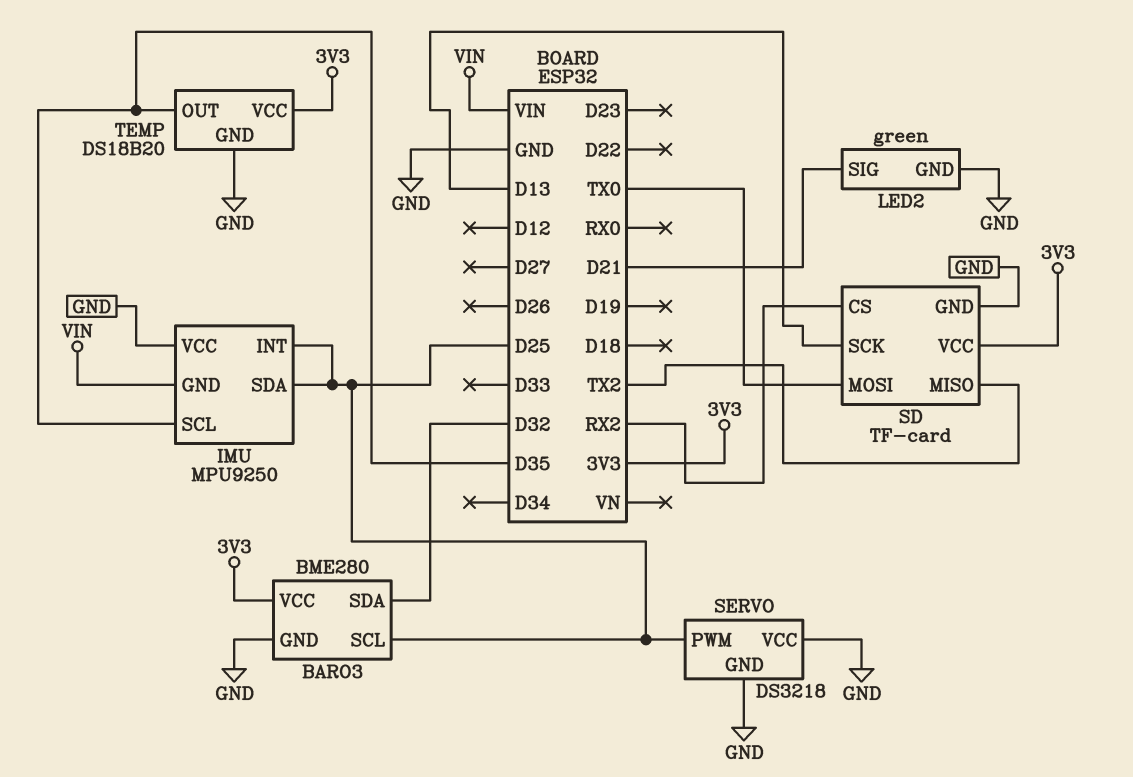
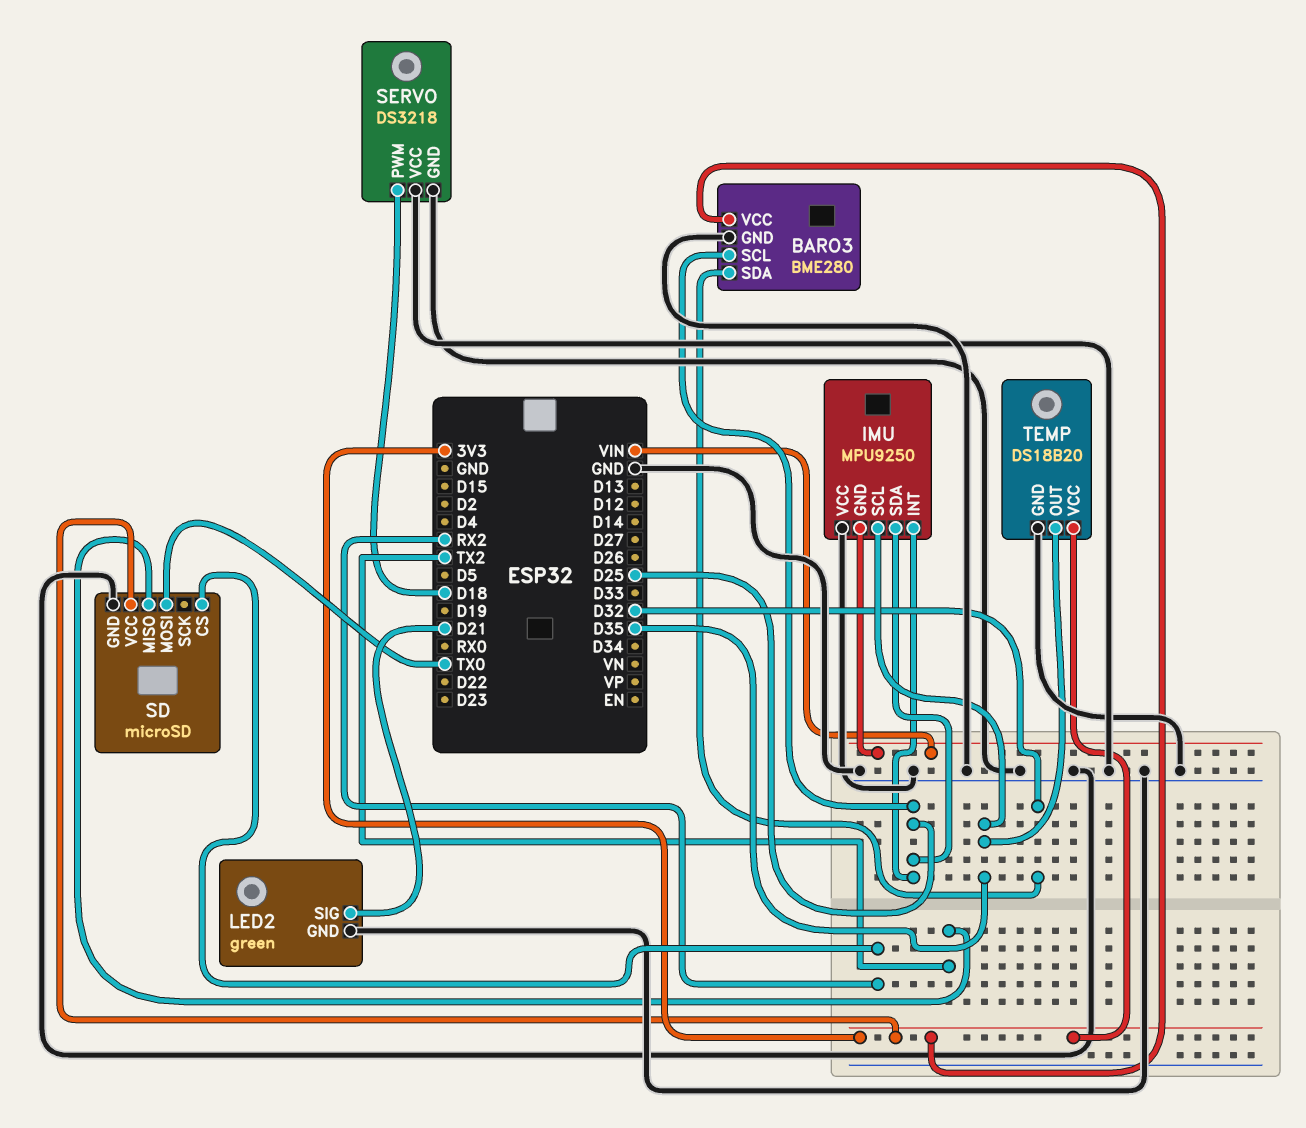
SD: TF-card -> microSD
SD pin SCK: D13 -> none
SERVO pin PWM: D25 -> D18

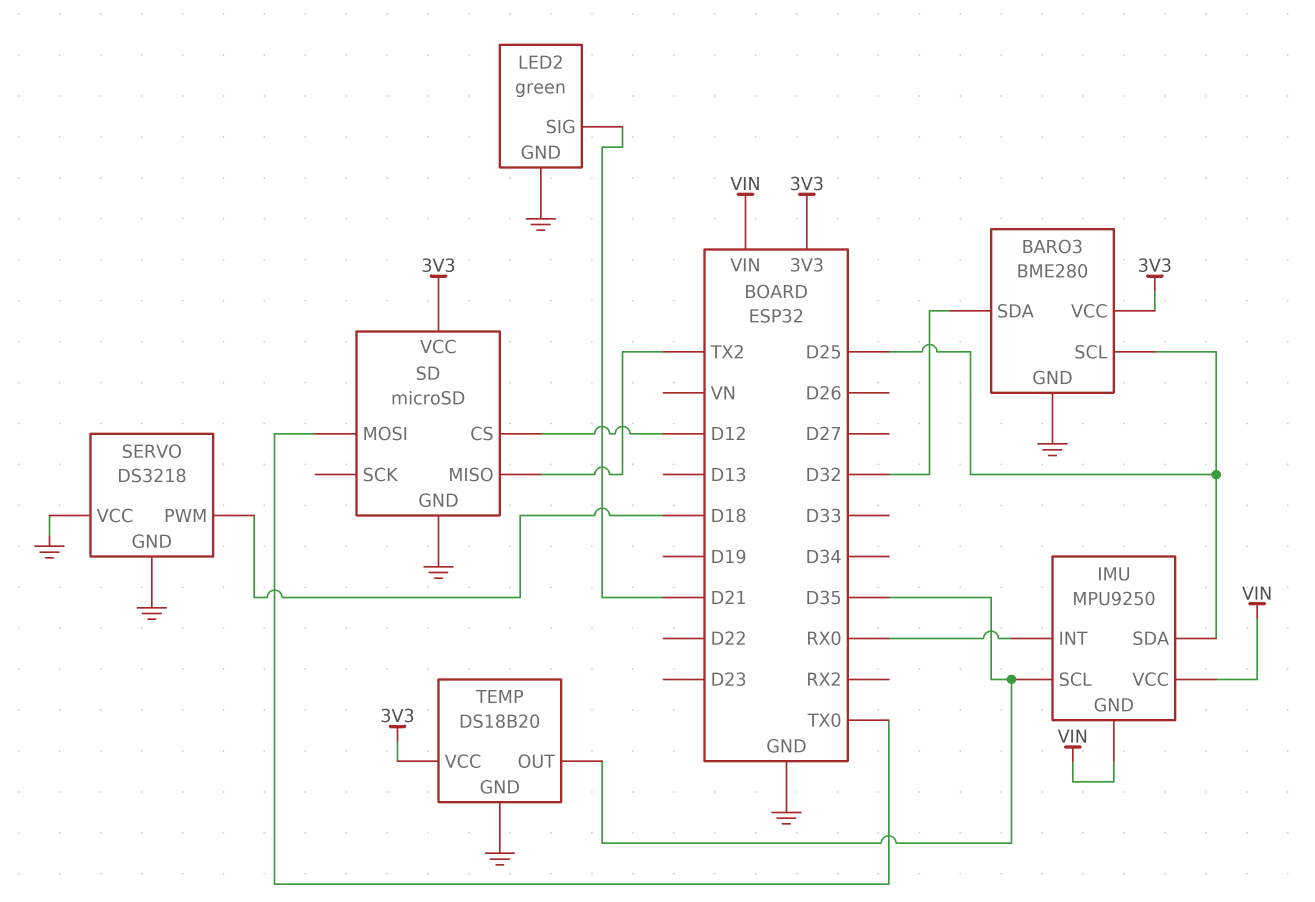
IMU pin INT: D25 -> RX0
IMU pin VCC: GND -> VIN
SD pin CS: RX2 -> D12

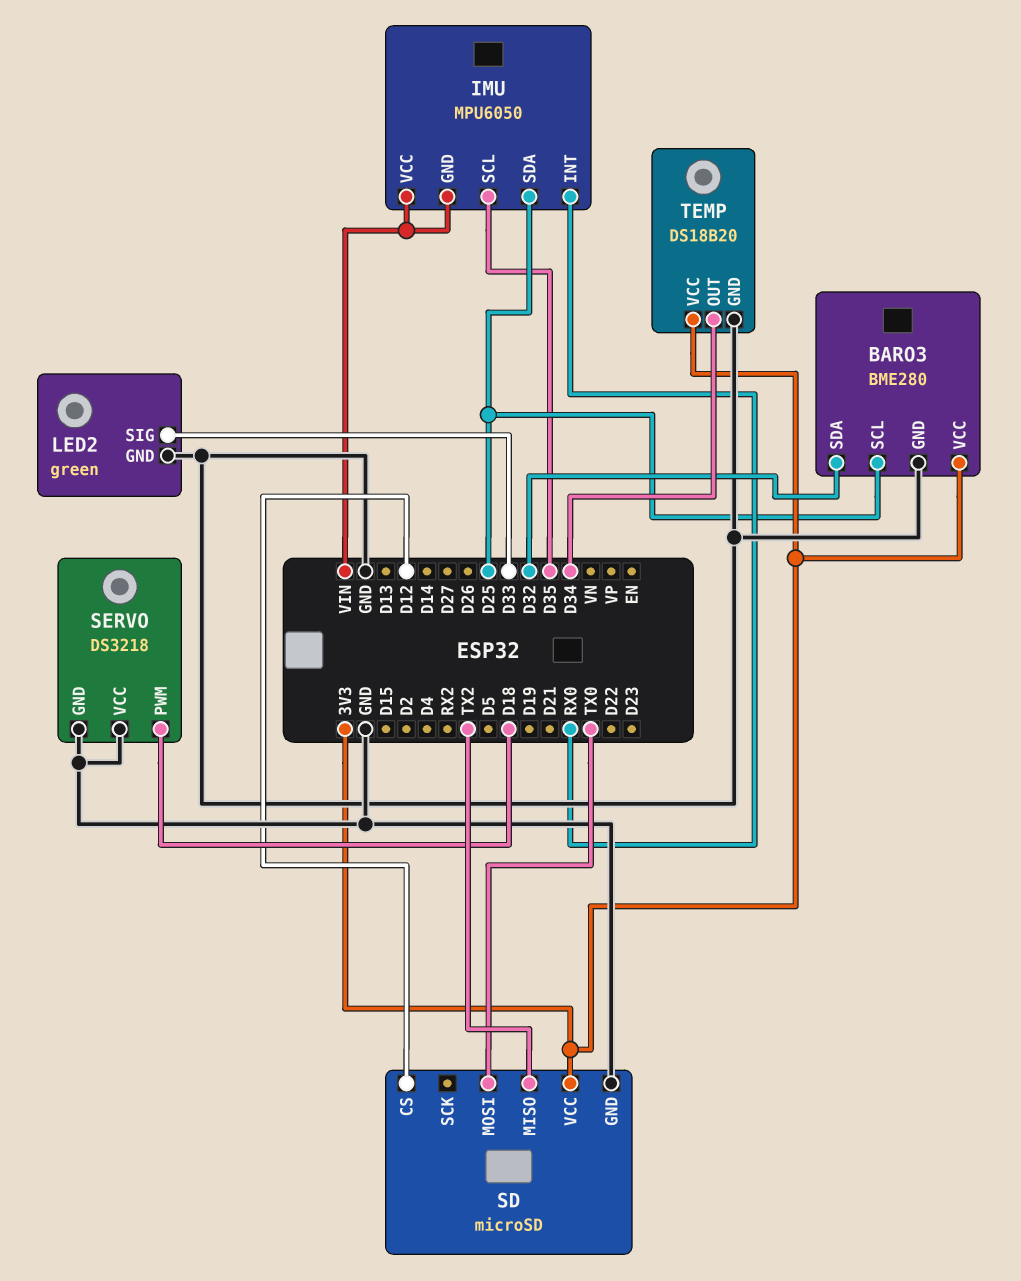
IMU: MPU9250 -> MPU6050
LED2 pin SIG: D21 -> D33
TEMP pin OUT: D35 -> D34

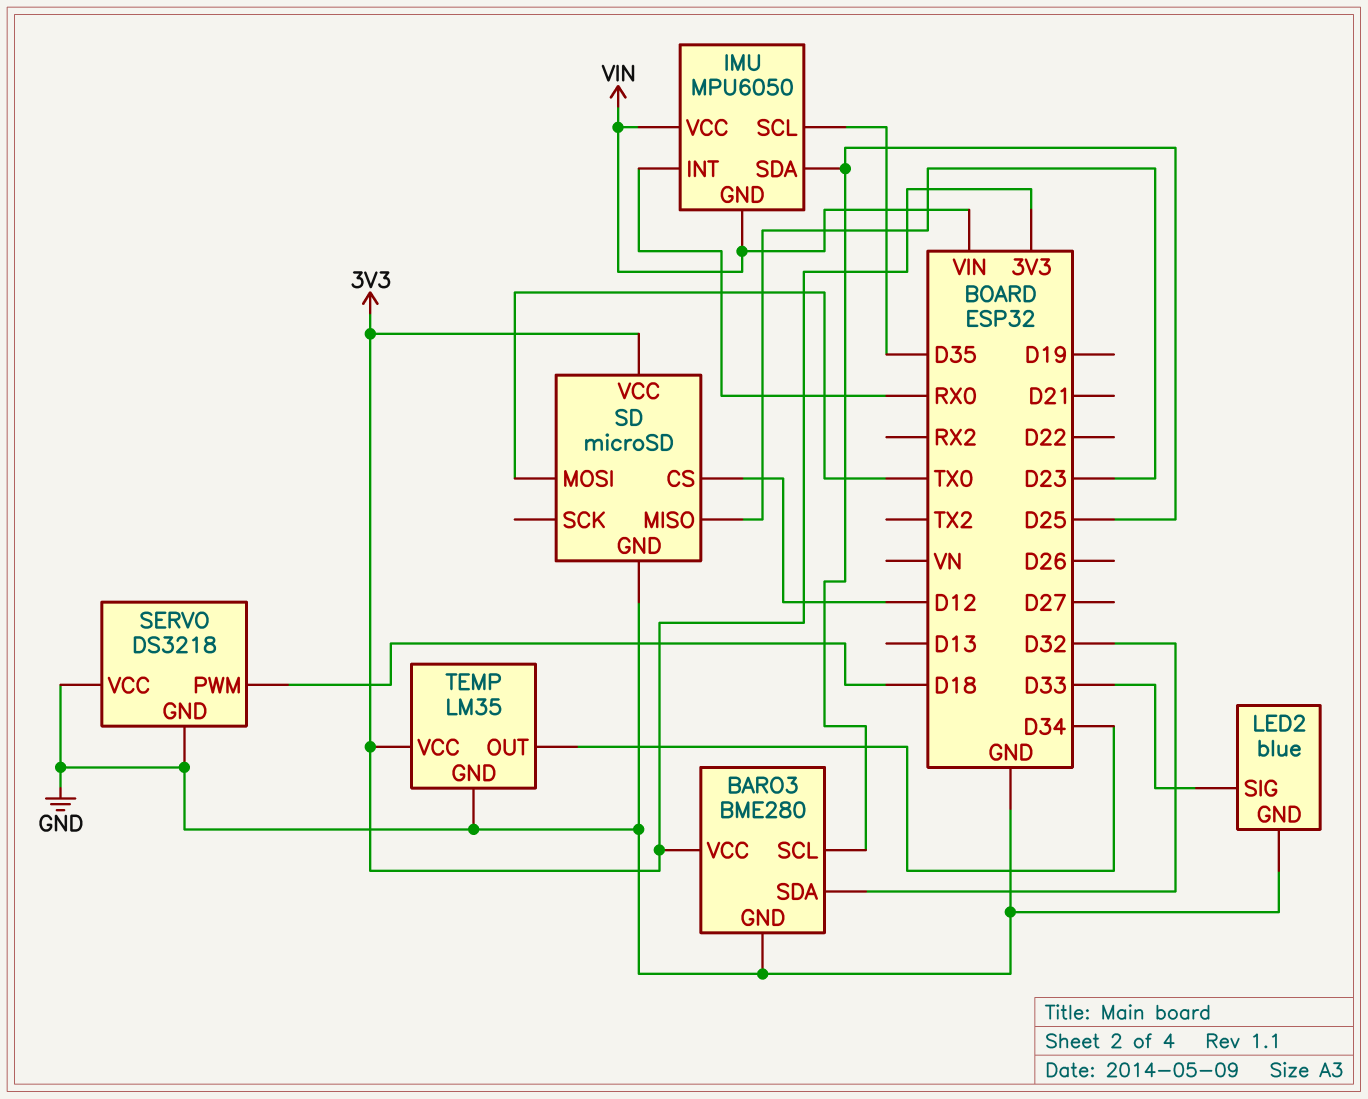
LED2: green -> blue
SD pin MISO: TX2 -> D23
TEMP: DS18B20 -> LM35

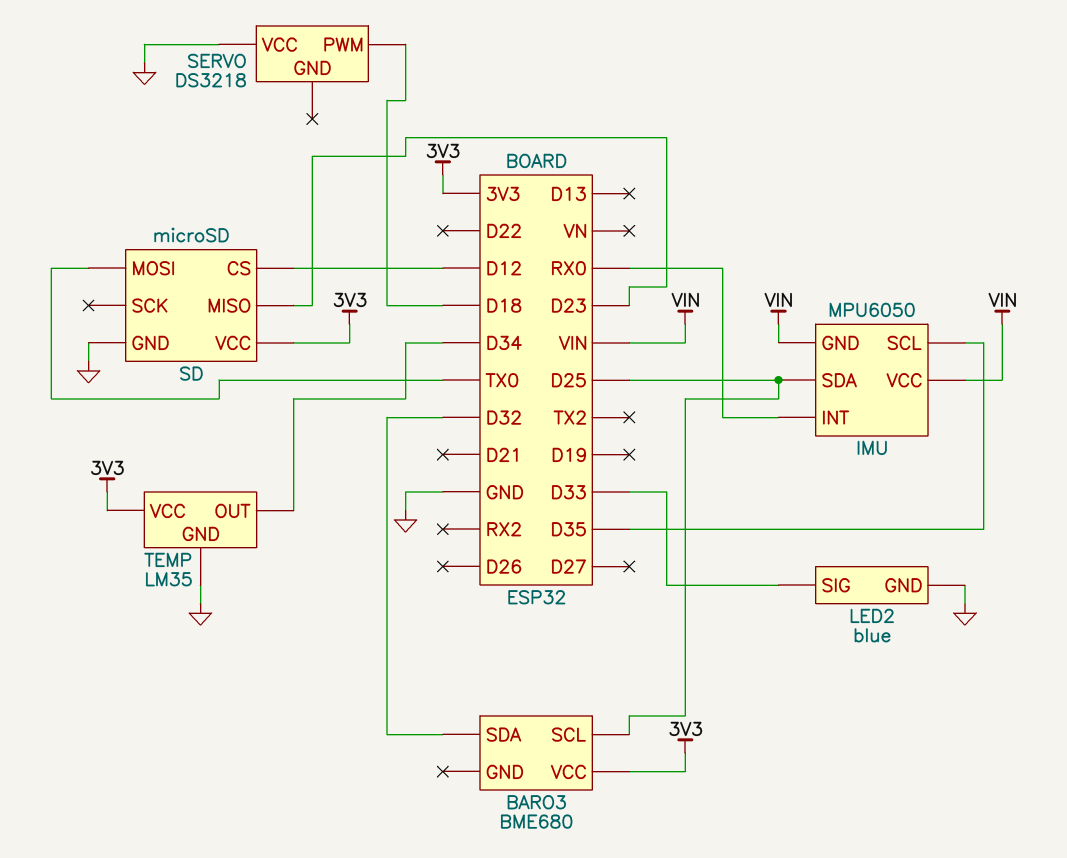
BARO3: BME280 -> BME680
BARO3 pin GND: GND -> none
SERVO pin GND: GND -> none

